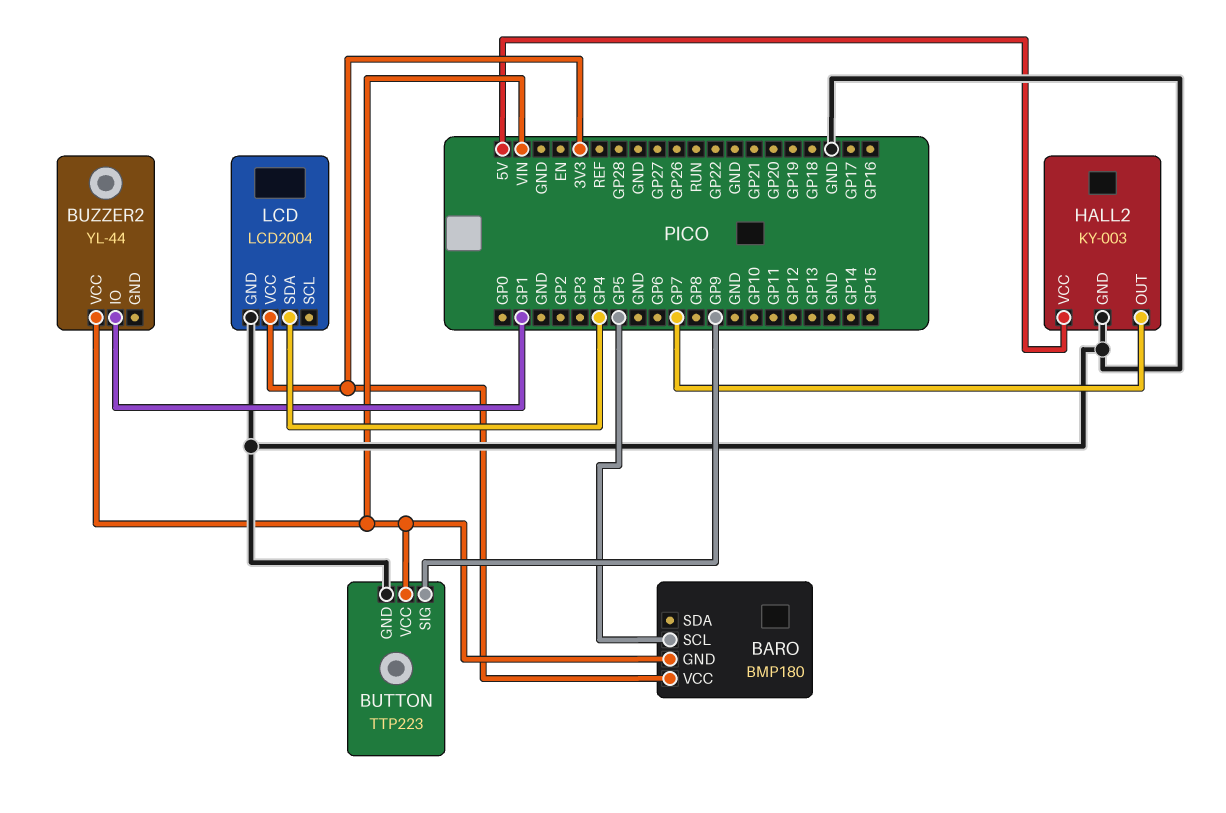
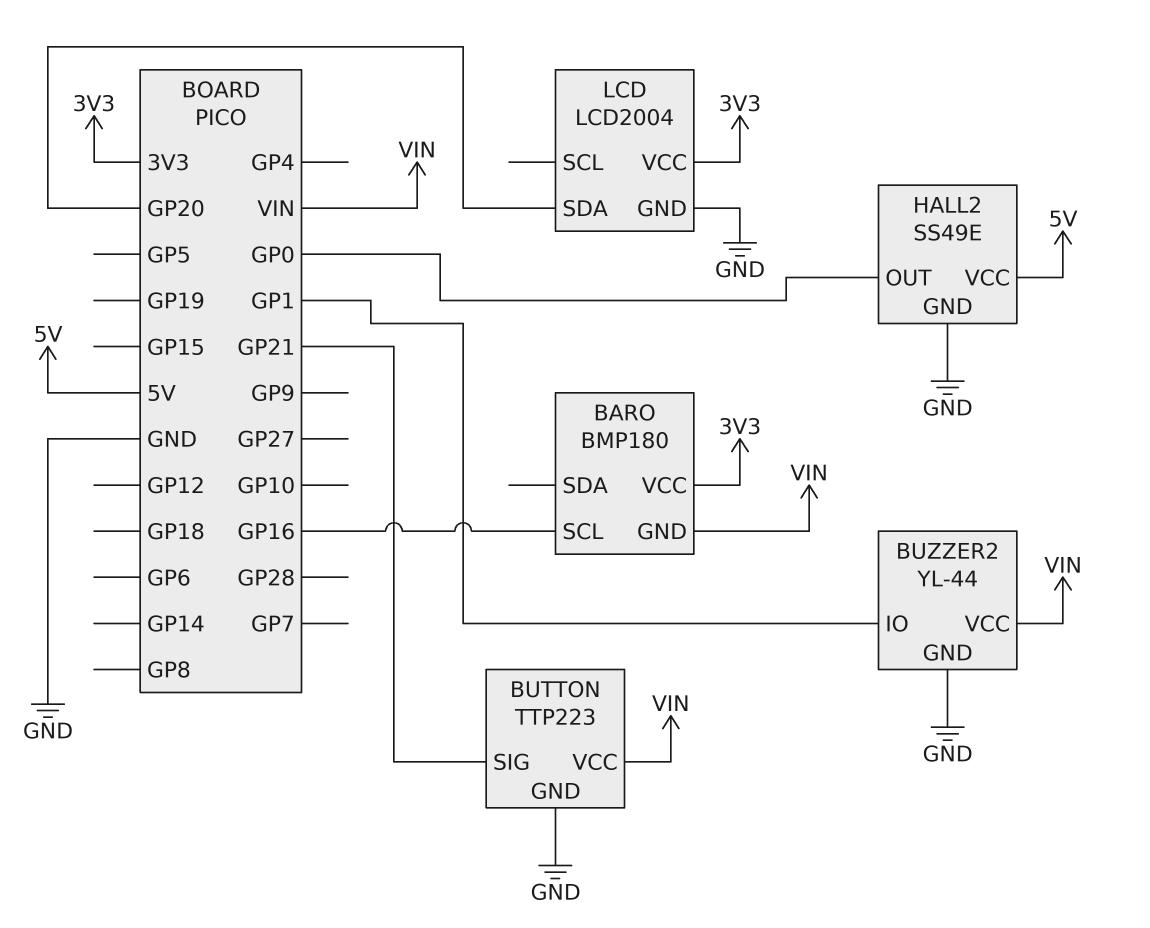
BARO pin SCL: GP5 -> GP16
BUTTON pin SIG: GP9 -> GP21
BUZZER2 pin GND: none -> GND
HALL2: KY-003 -> SS49E
HALL2 pin OUT: GP7 -> GP0
LCD pin SDA: GP4 -> GP20

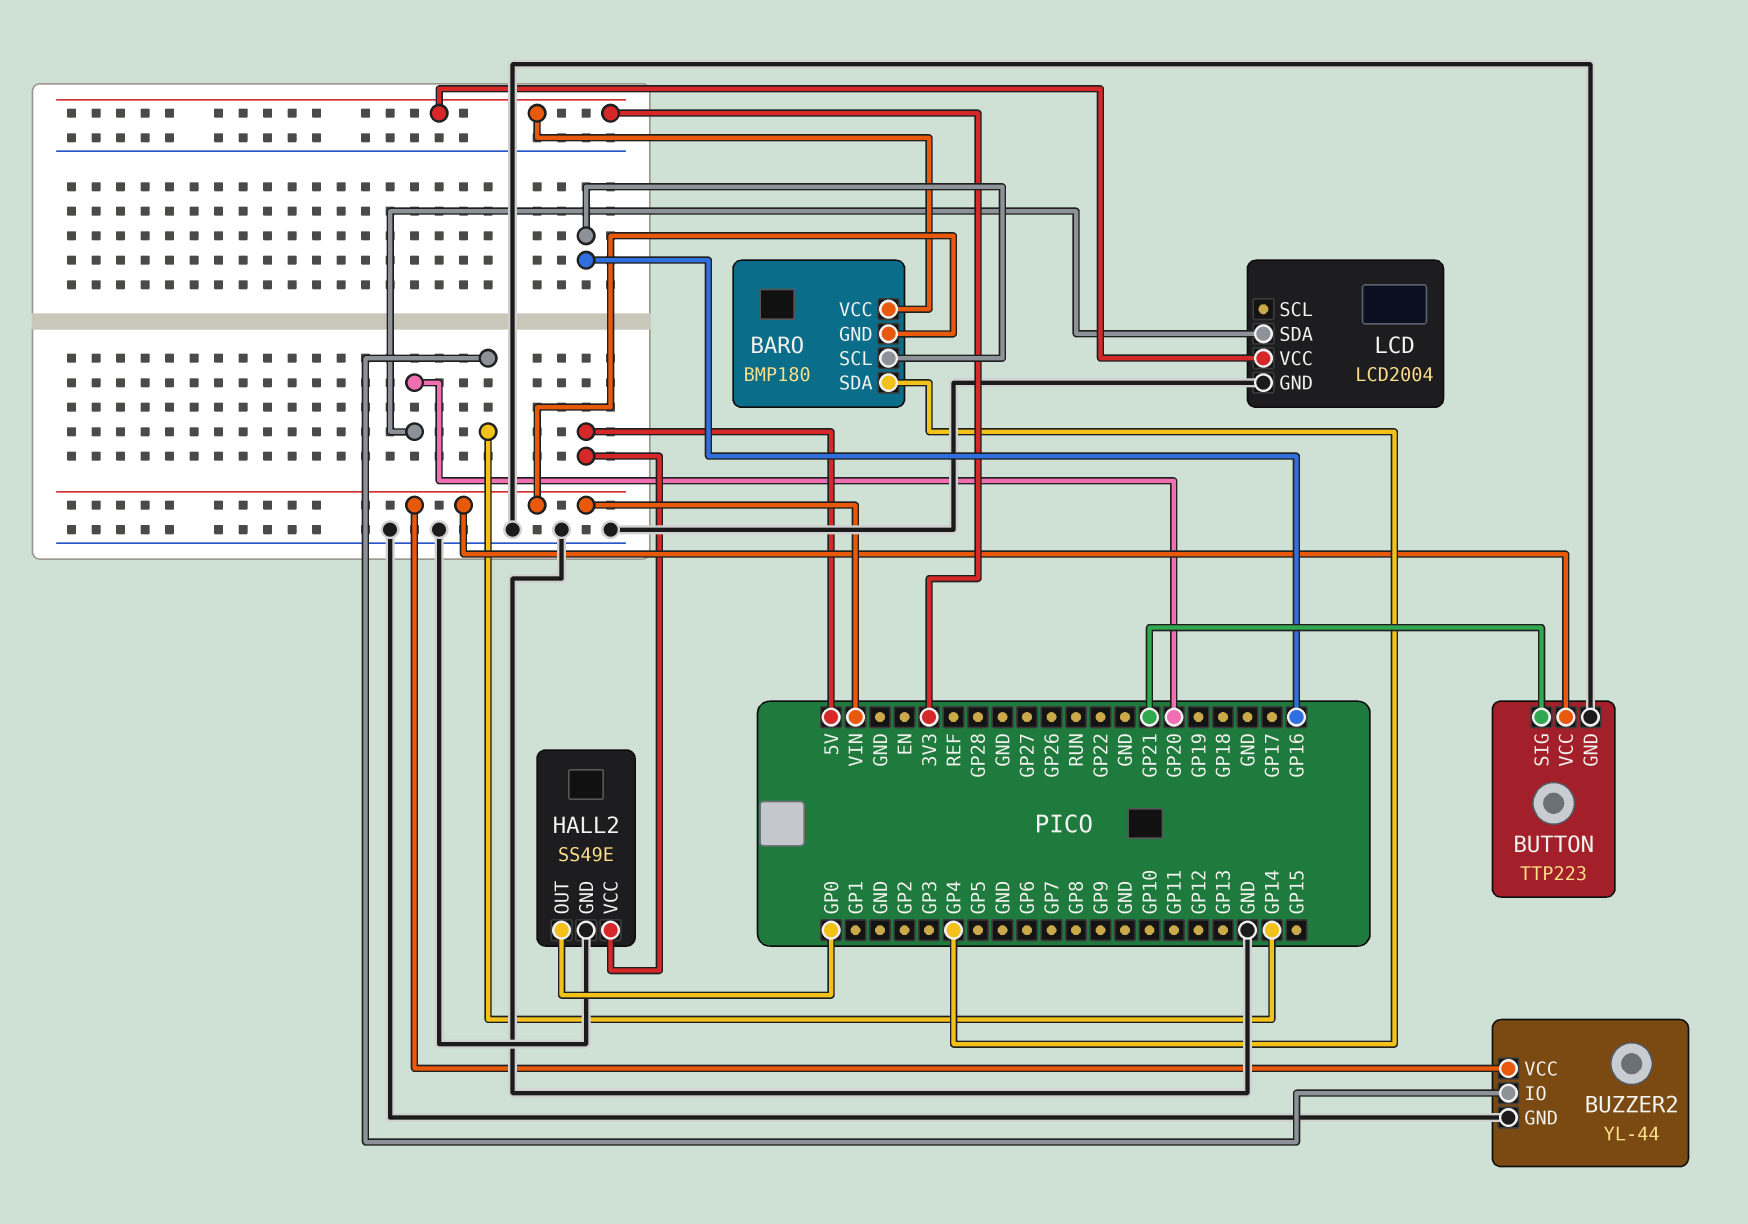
BARO pin SDA: none -> GP4
BUZZER2 pin IO: GP1 -> GP14

